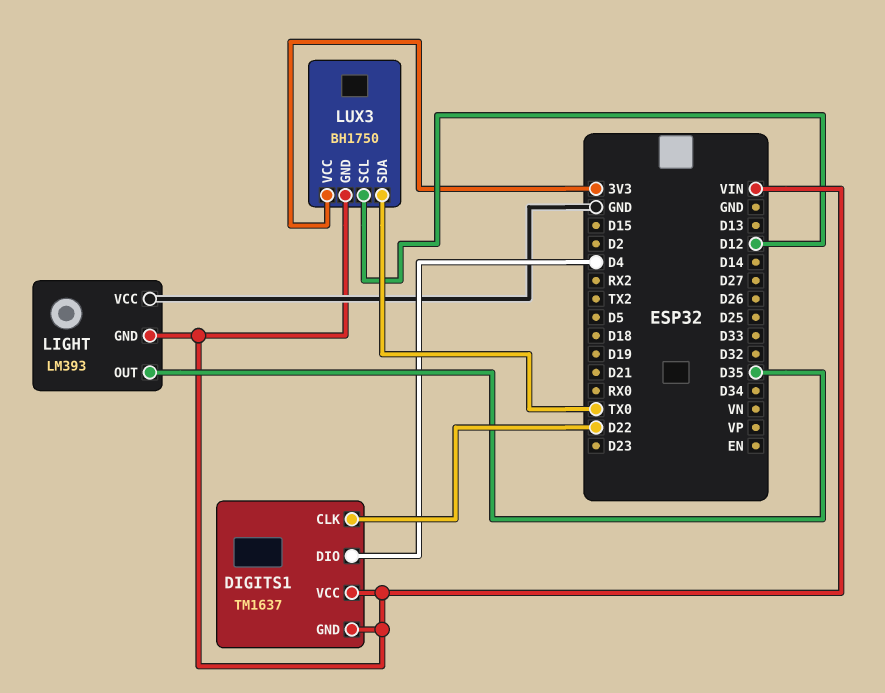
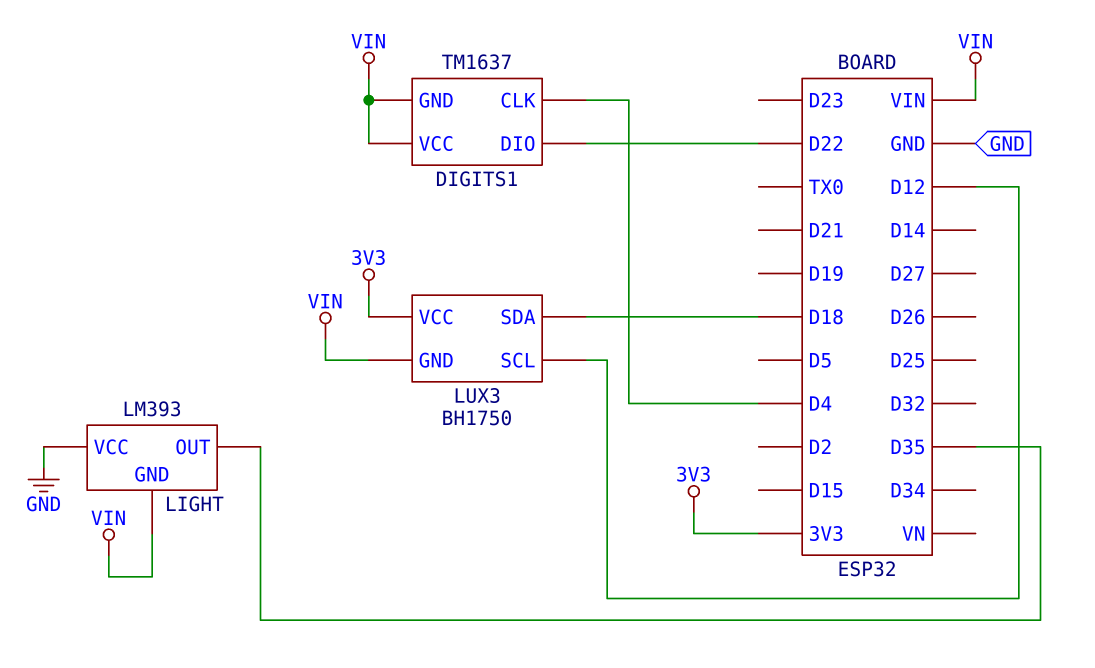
DIGITS1 pin CLK: D22 -> D4
DIGITS1 pin DIO: D4 -> D22
LUX3 pin SDA: TX0 -> D18

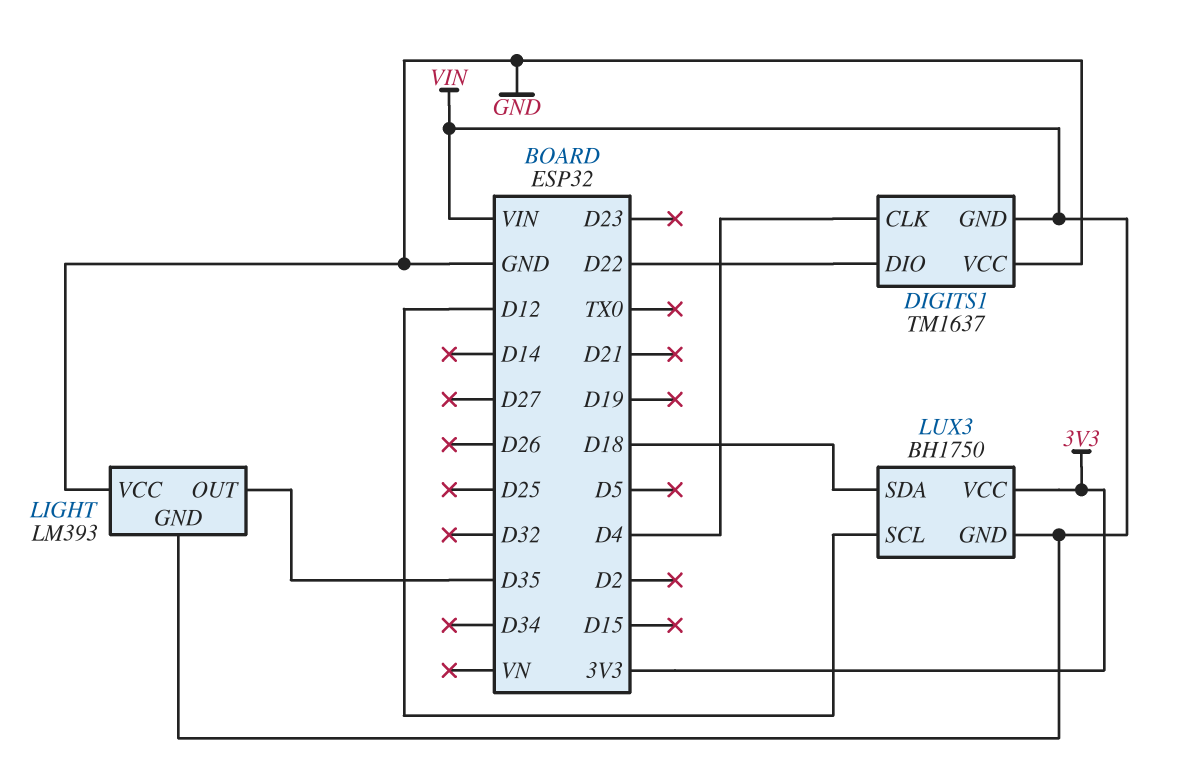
DIGITS1 pin VCC: VIN -> GND

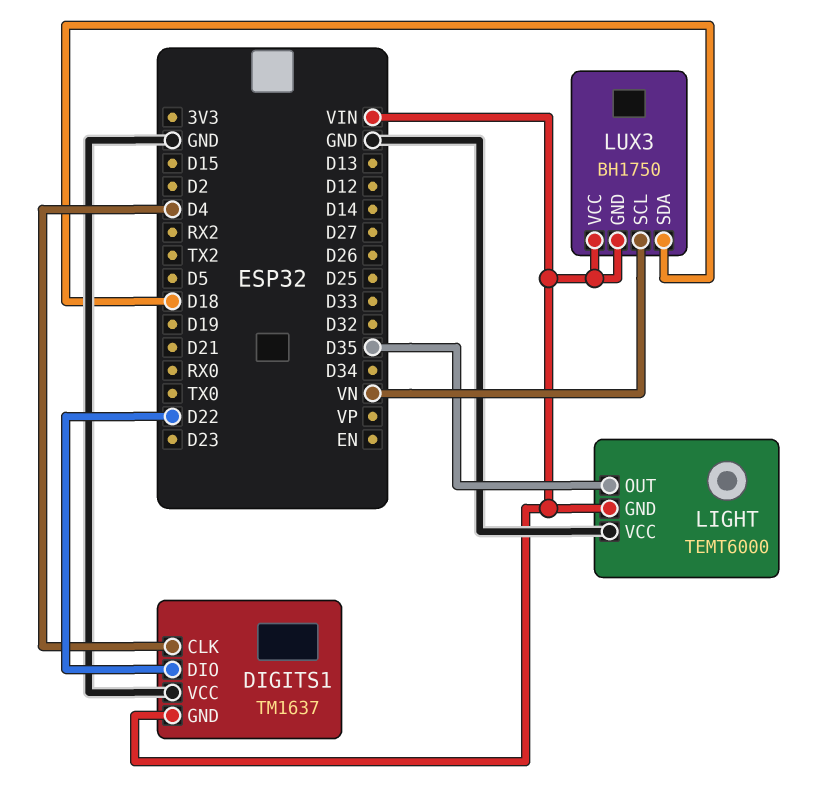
LIGHT: LM393 -> TEMT6000
LUX3 pin SCL: D12 -> VN
LUX3 pin VCC: 3V3 -> VIN

